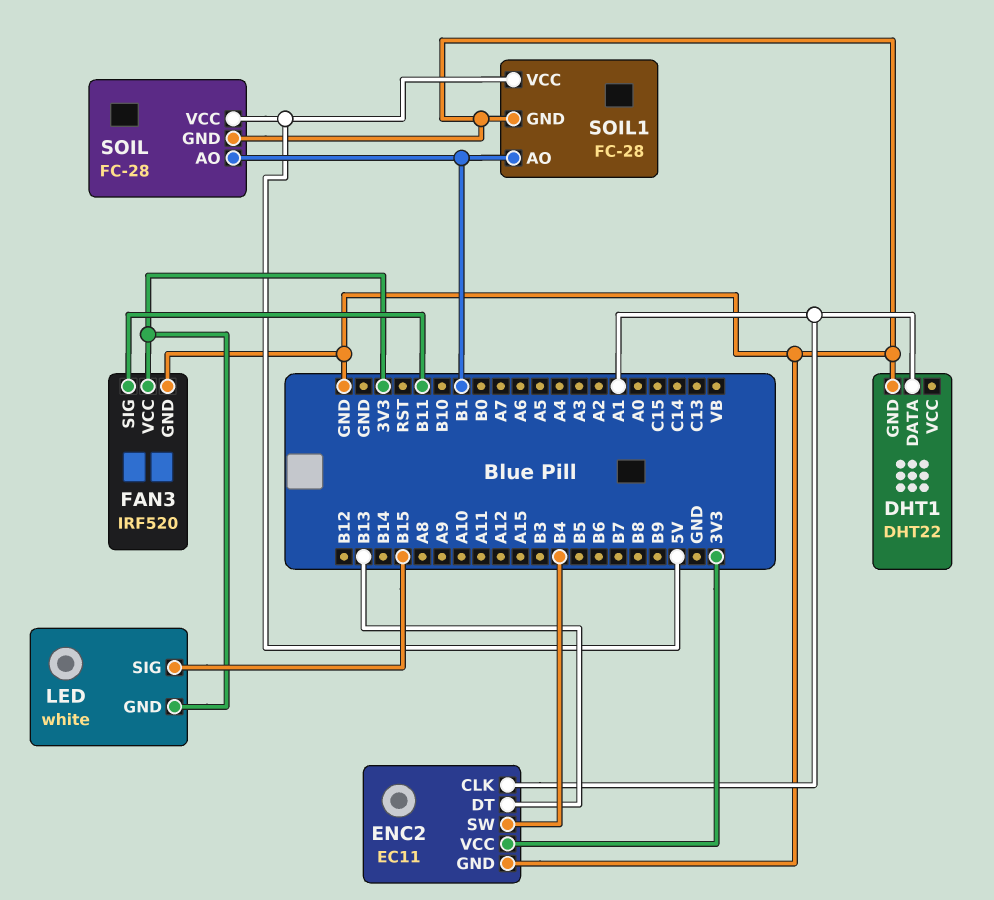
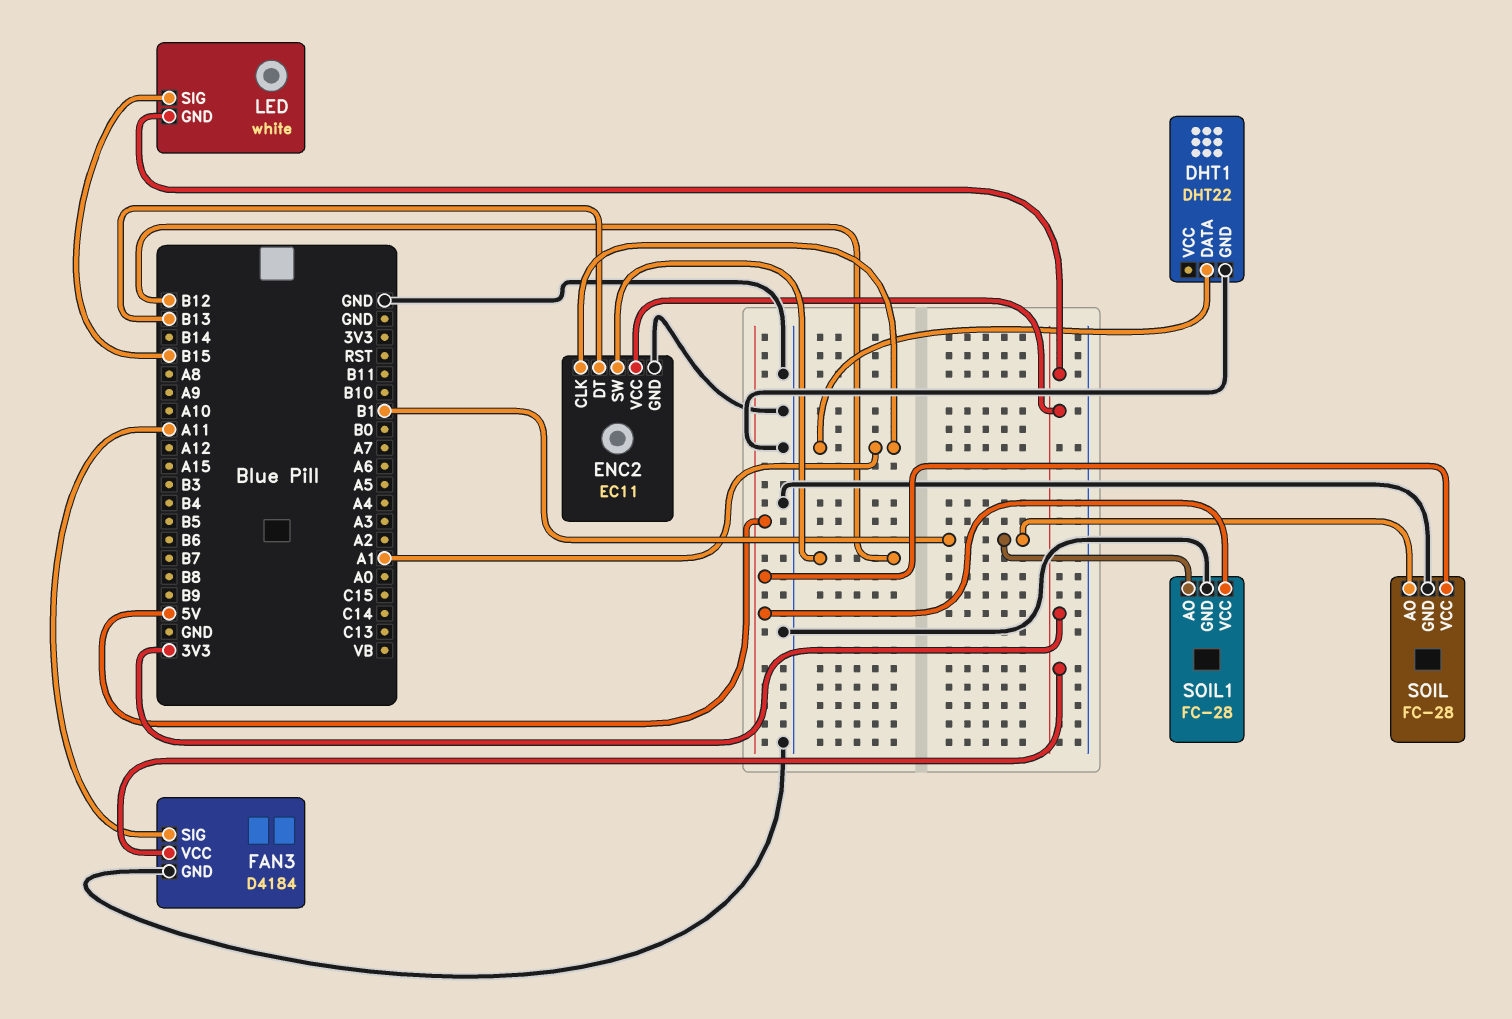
ENC2 pin SW: B4 -> B12
FAN3: IRF520 -> D4184
FAN3 pin SIG: B11 -> A11

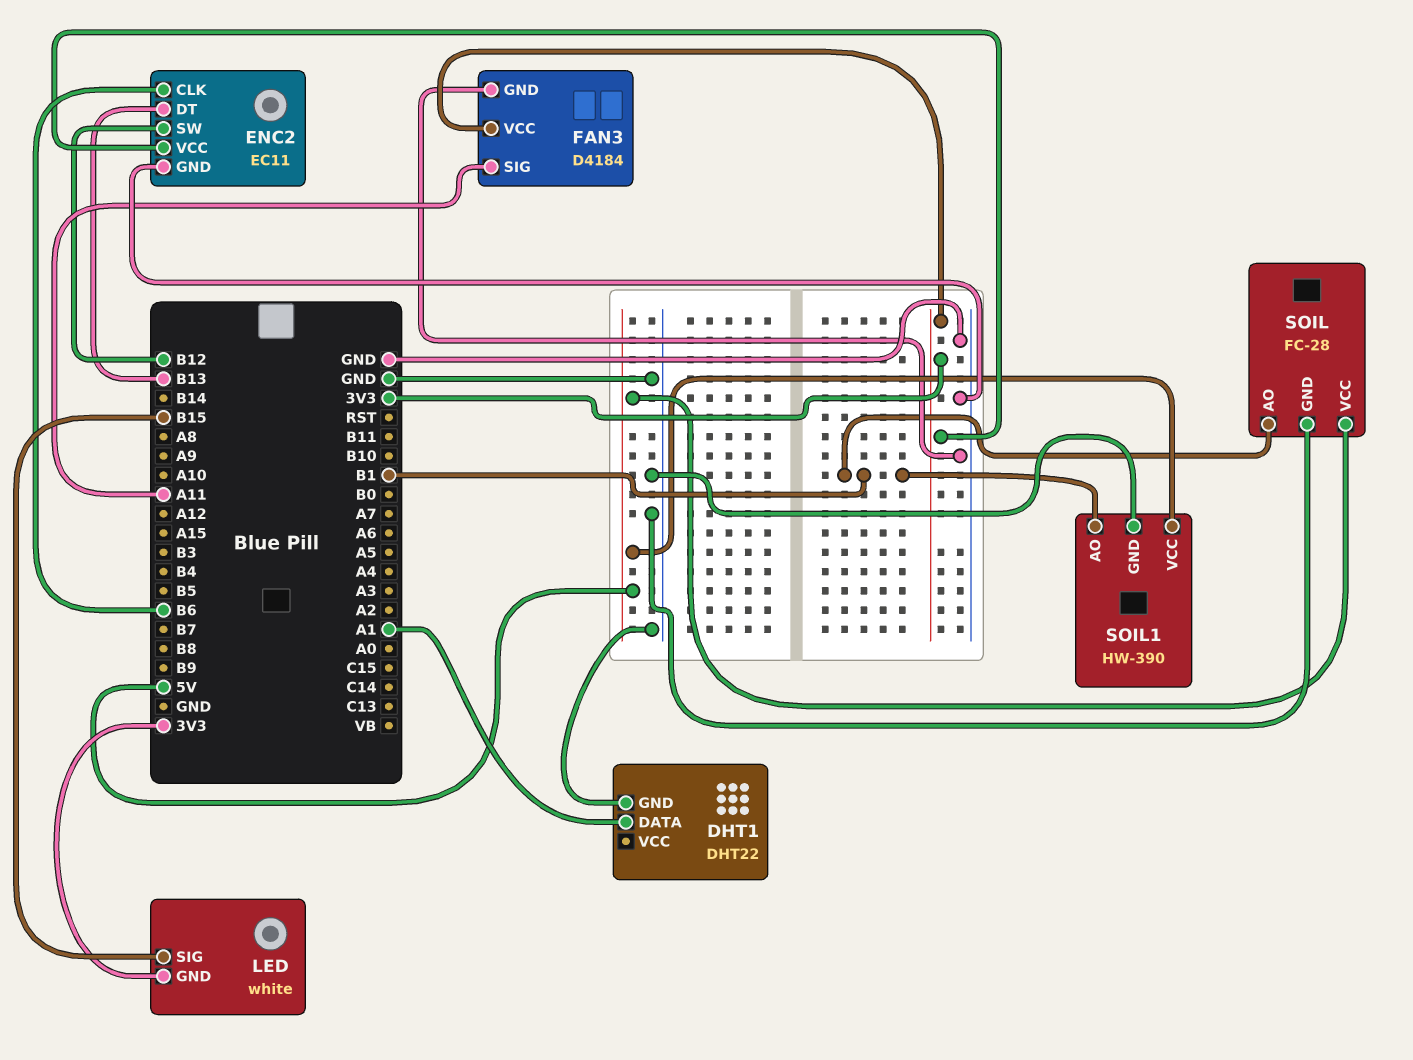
ENC2 pin CLK: A1 -> B6
SOIL1: FC-28 -> HW-390

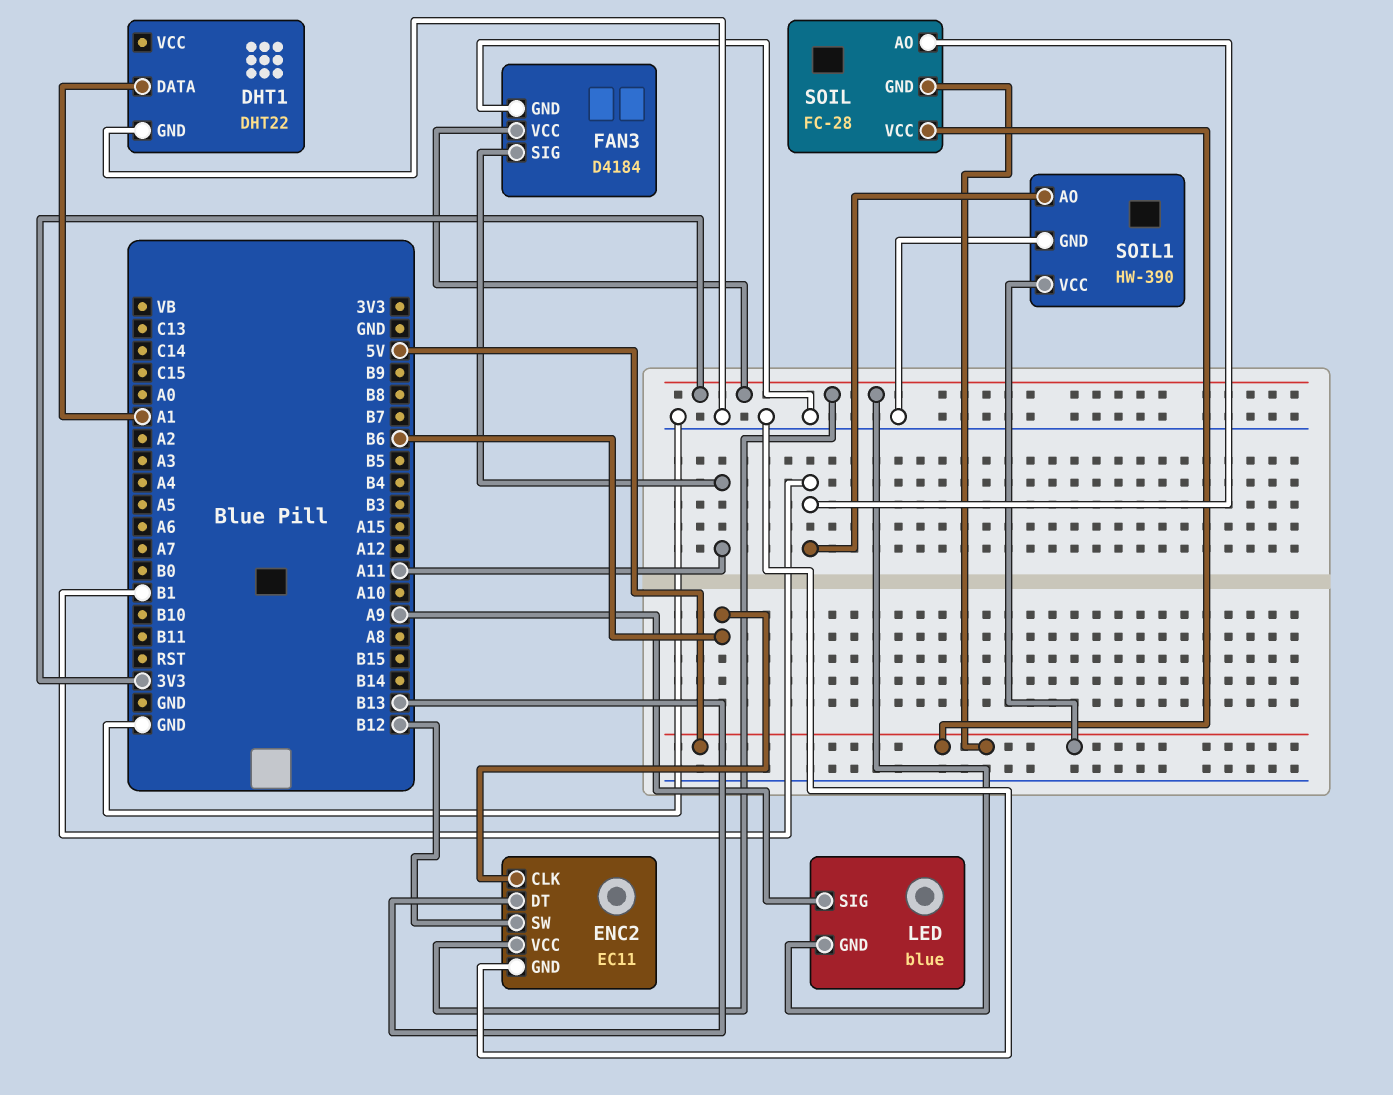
LED: white -> blue
LED pin SIG: B15 -> A9
SOIL pin GND: GND -> 5V

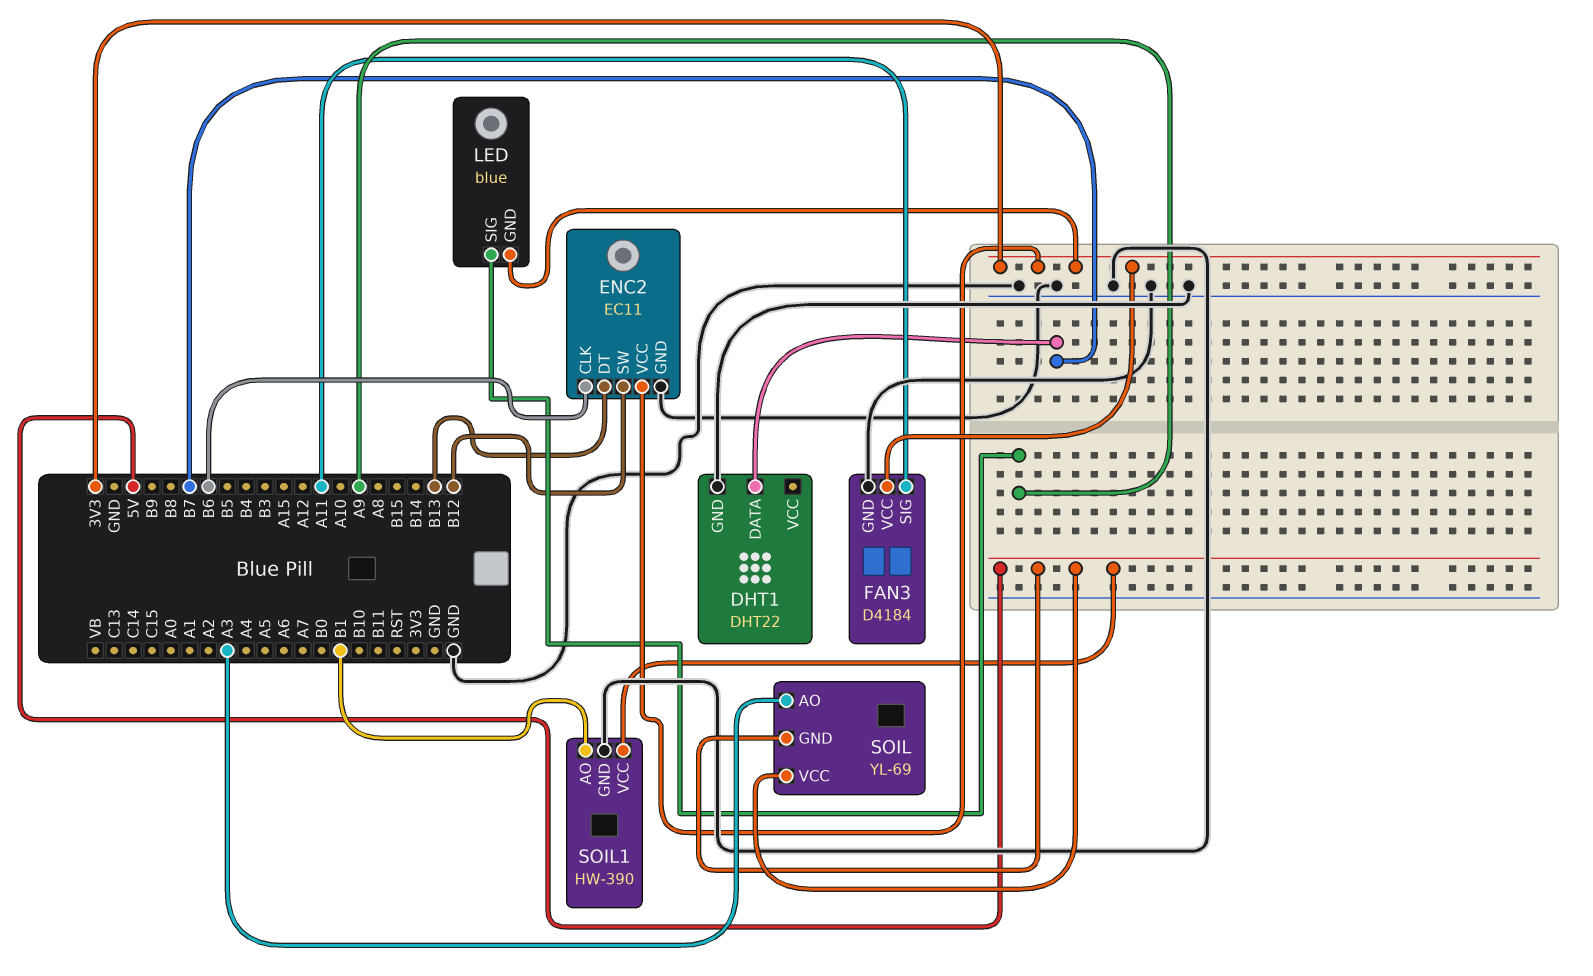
DHT1 pin DATA: A1 -> B7
SOIL: FC-28 -> YL-69
SOIL pin AO: B1 -> A3

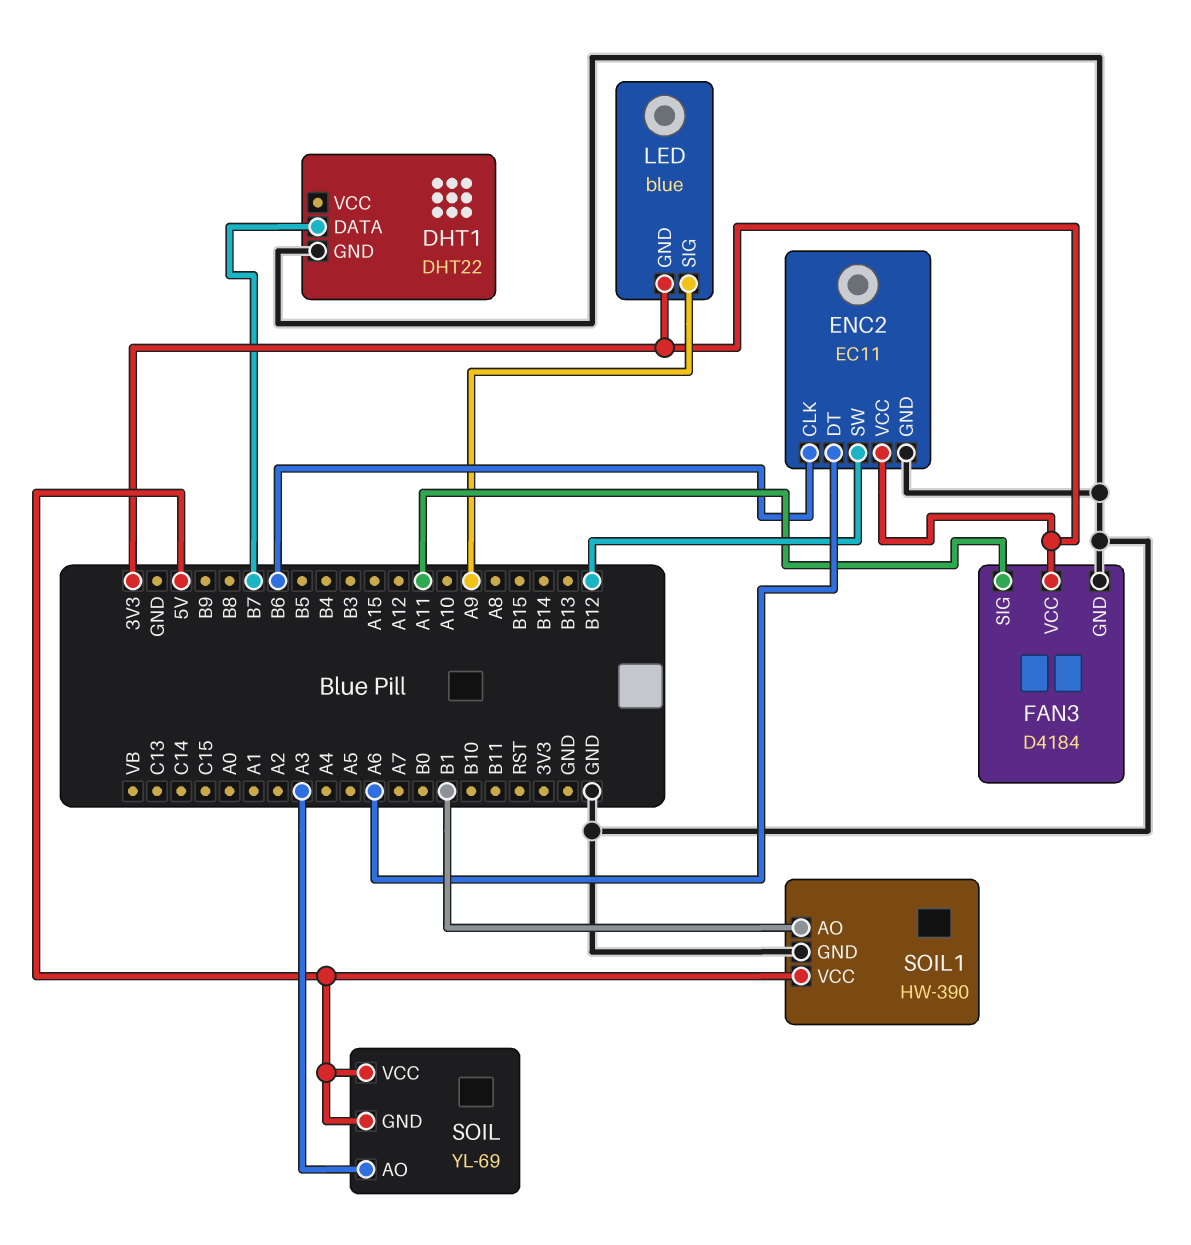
ENC2 pin DT: B13 -> A6

